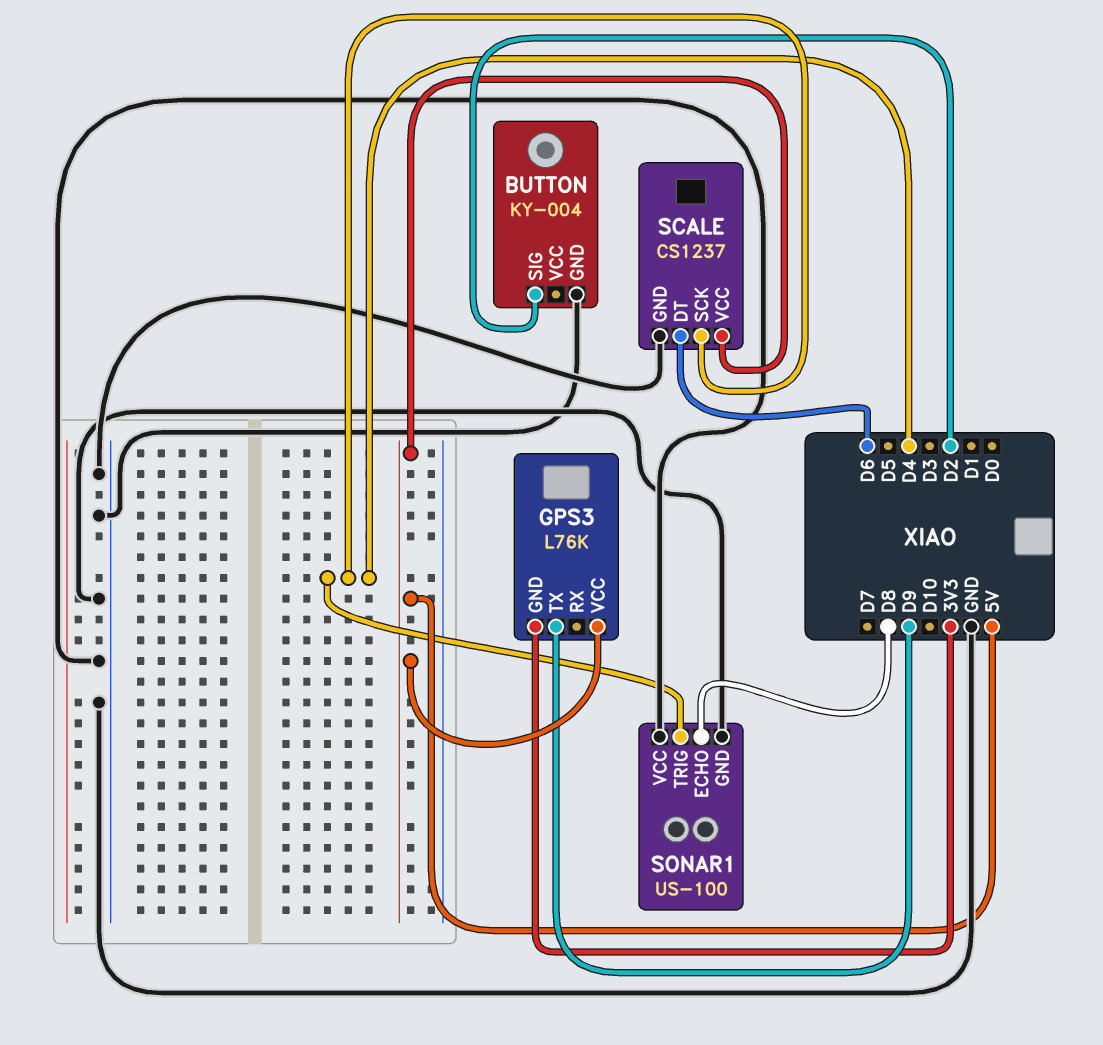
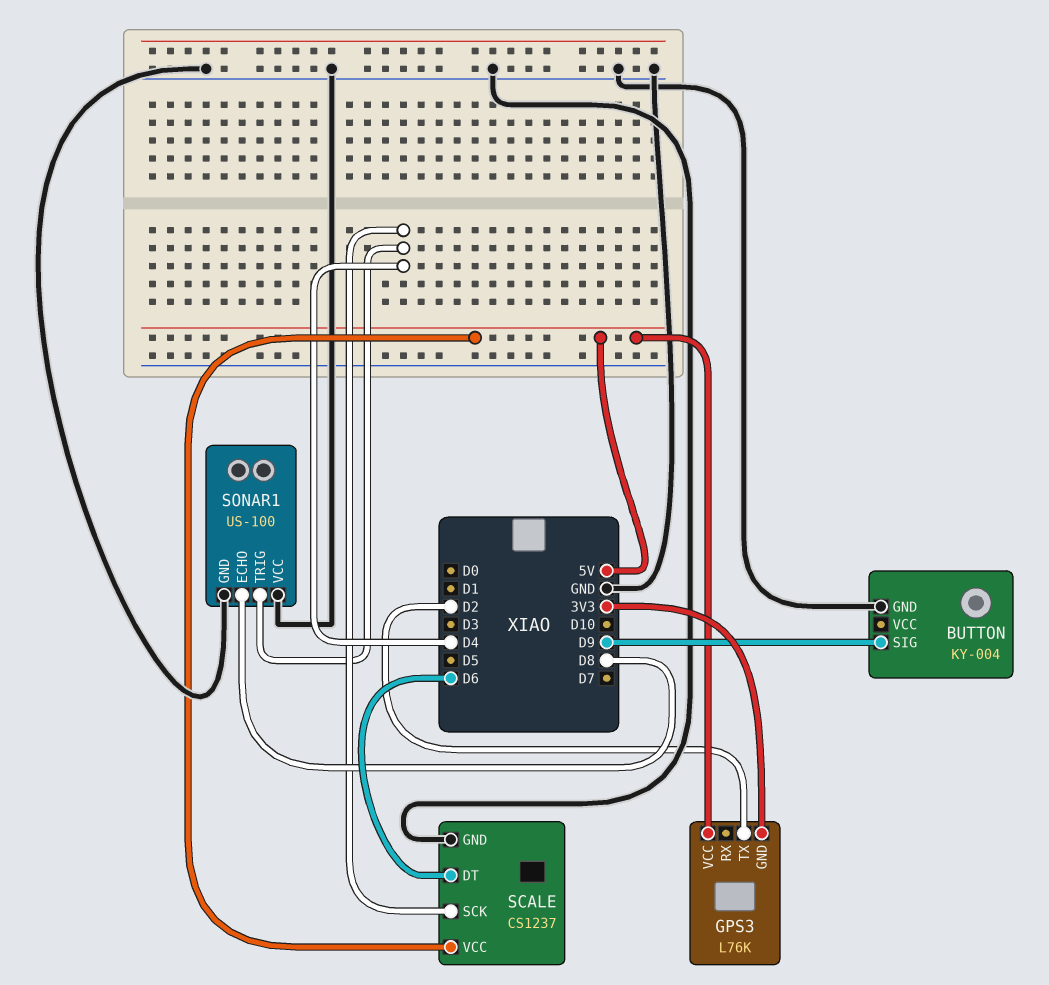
BUTTON pin SIG: D2 -> D9
GPS3 pin TX: D9 -> D2

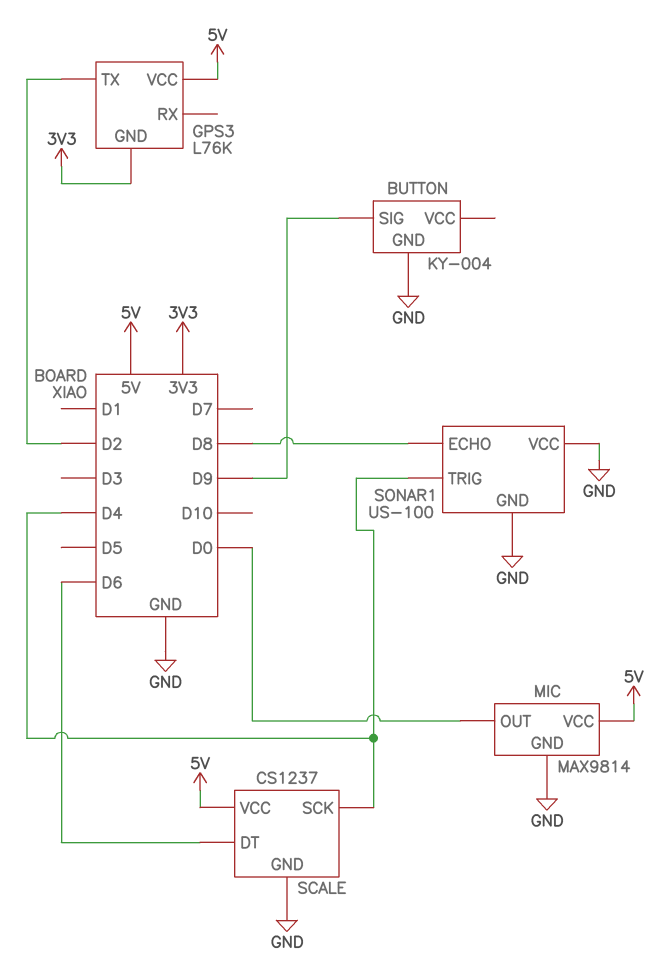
MIC: none -> MAX9814
MIC pin GND: none -> GND
MIC pin OUT: none -> D0
MIC pin VCC: none -> 5V

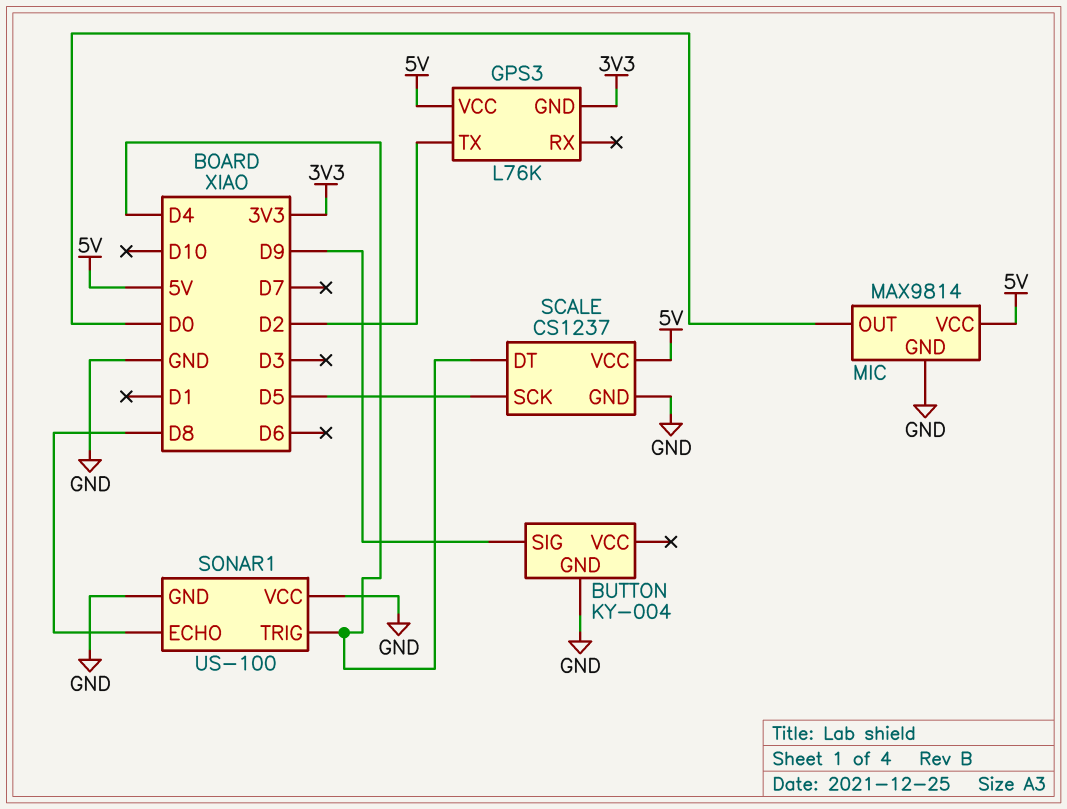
SCALE pin DT: D6 -> D4
SCALE pin SCK: D4 -> D5

